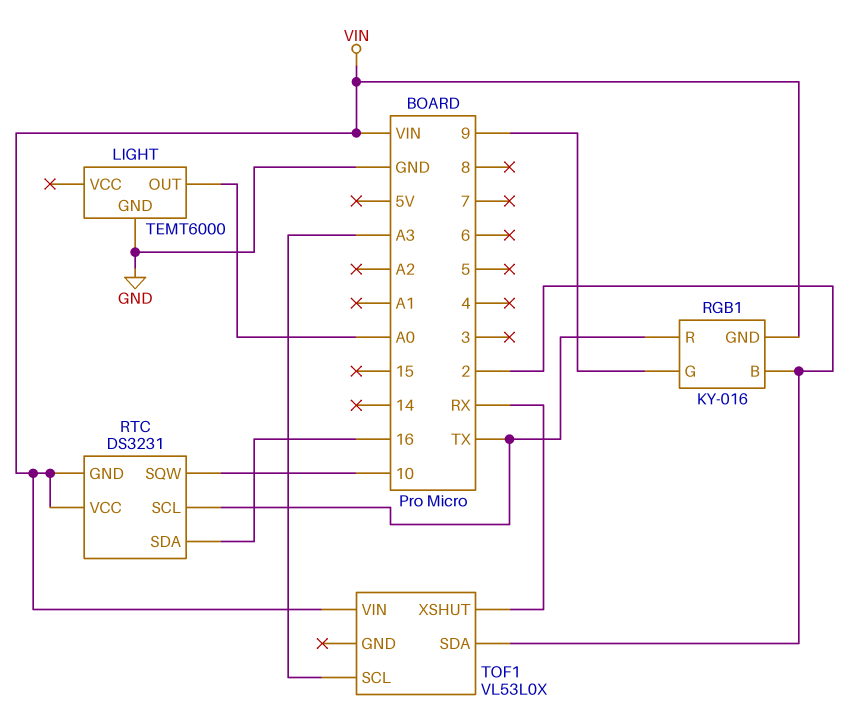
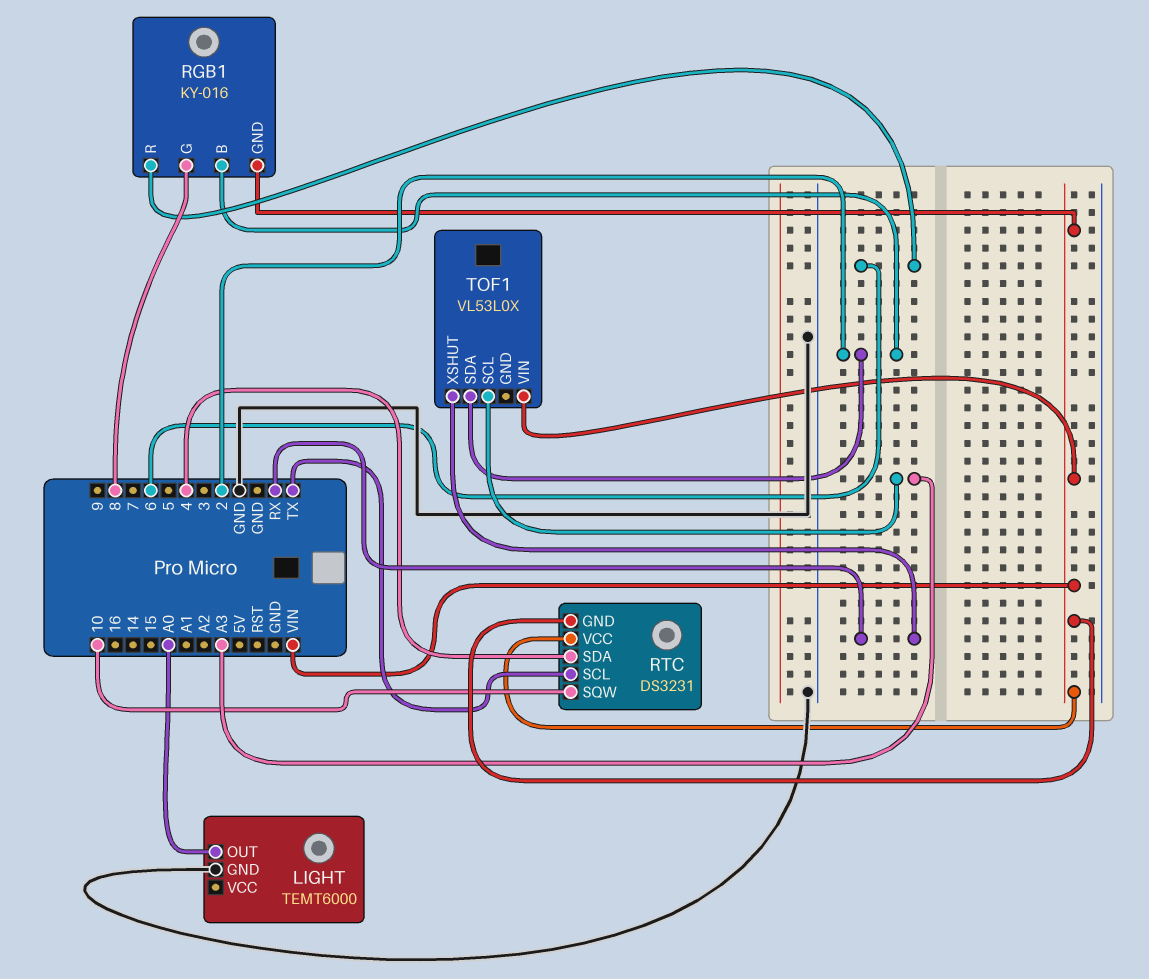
RGB1 pin G: 9 -> 8
RGB1 pin R: TX -> 6
RTC pin SDA: 16 -> 4

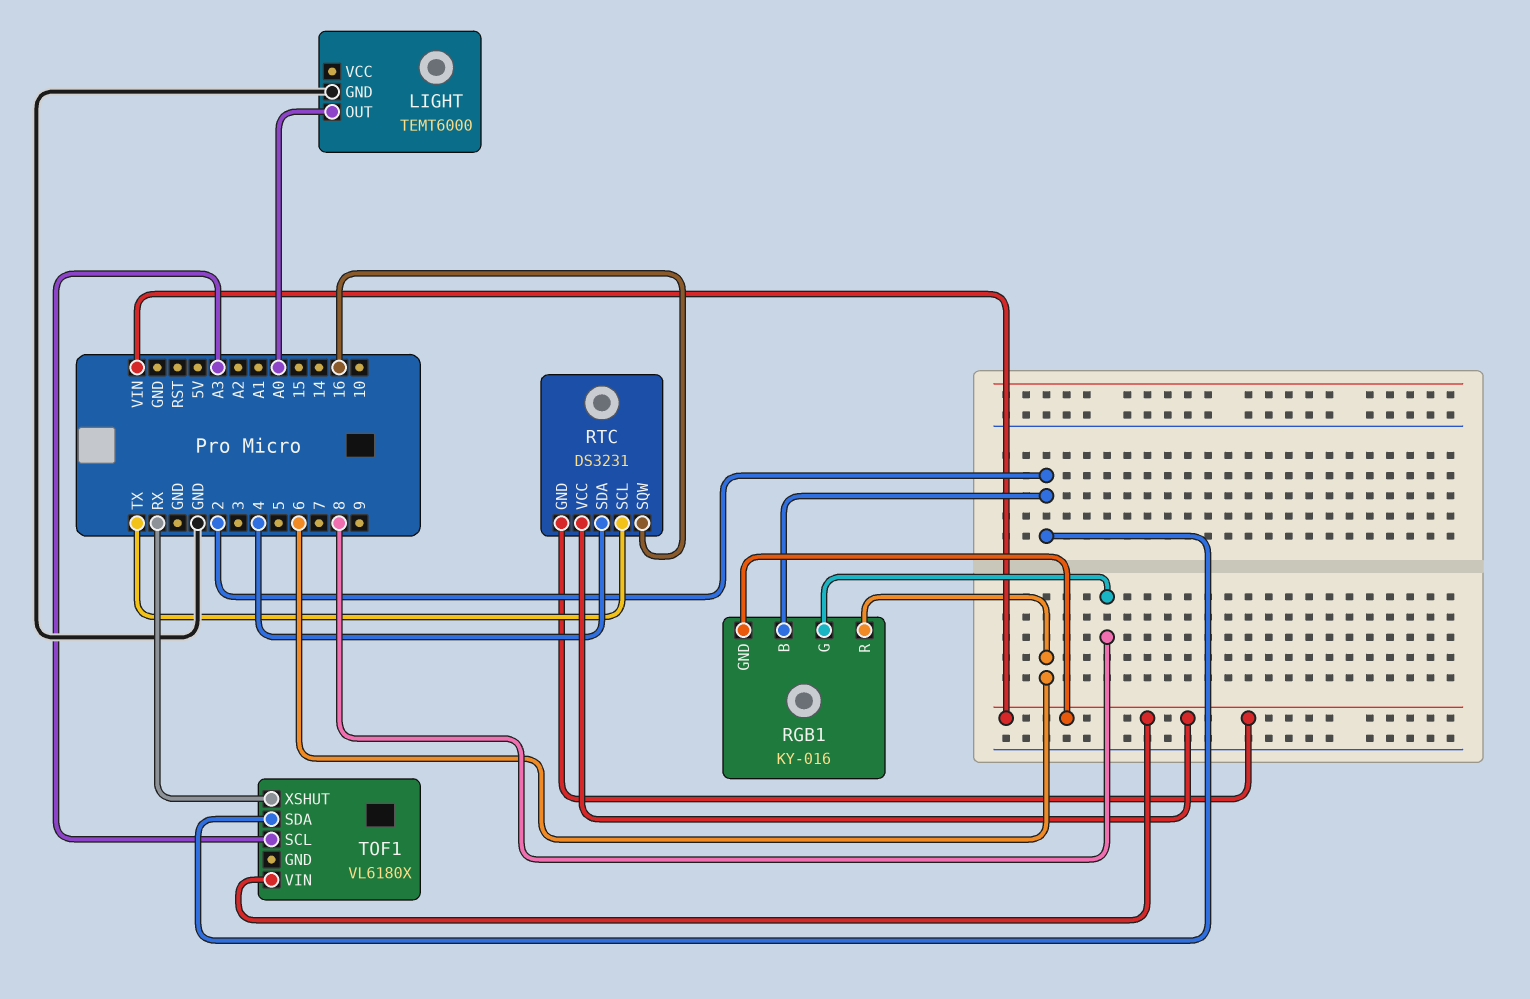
RTC pin SQW: 10 -> 16
TOF1: VL53L0X -> VL6180X

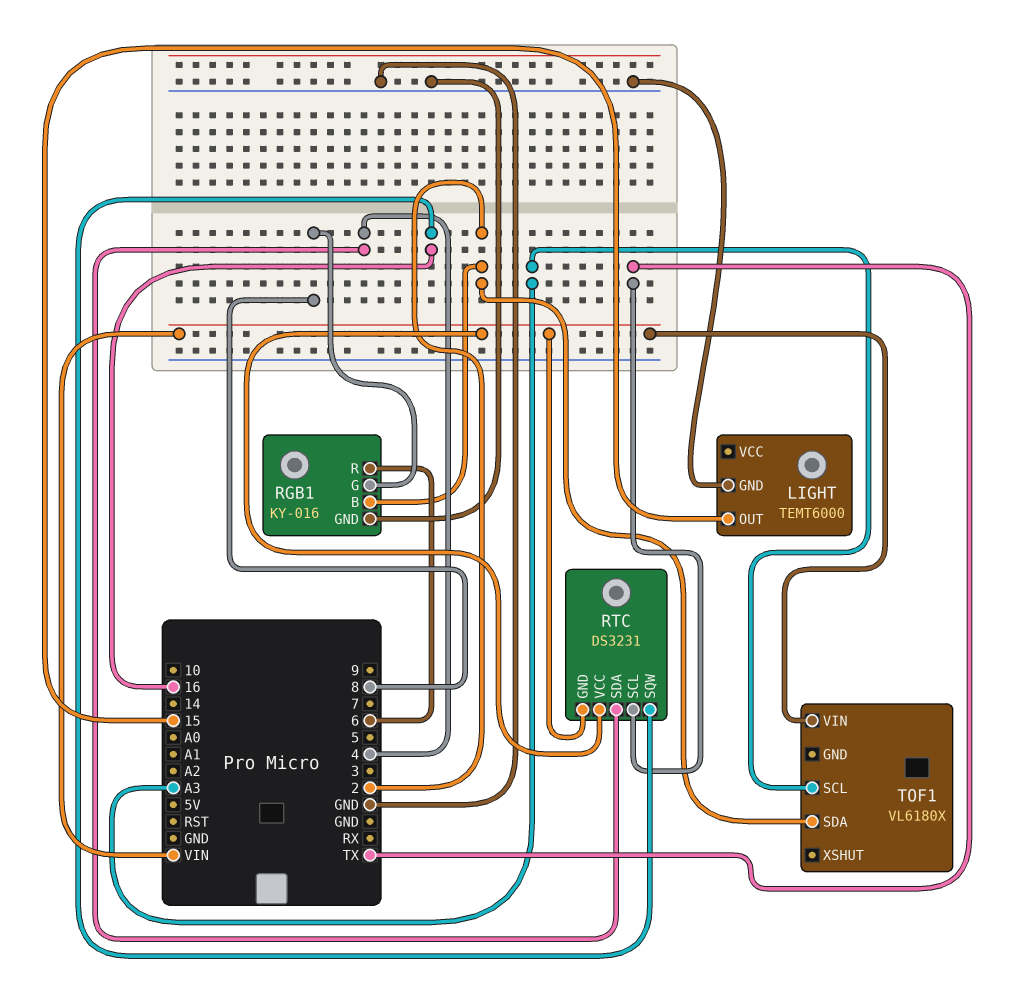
LIGHT pin OUT: A0 -> 15
RGB1 pin GND: VIN -> GND
TOF1 pin XSHUT: RX -> none

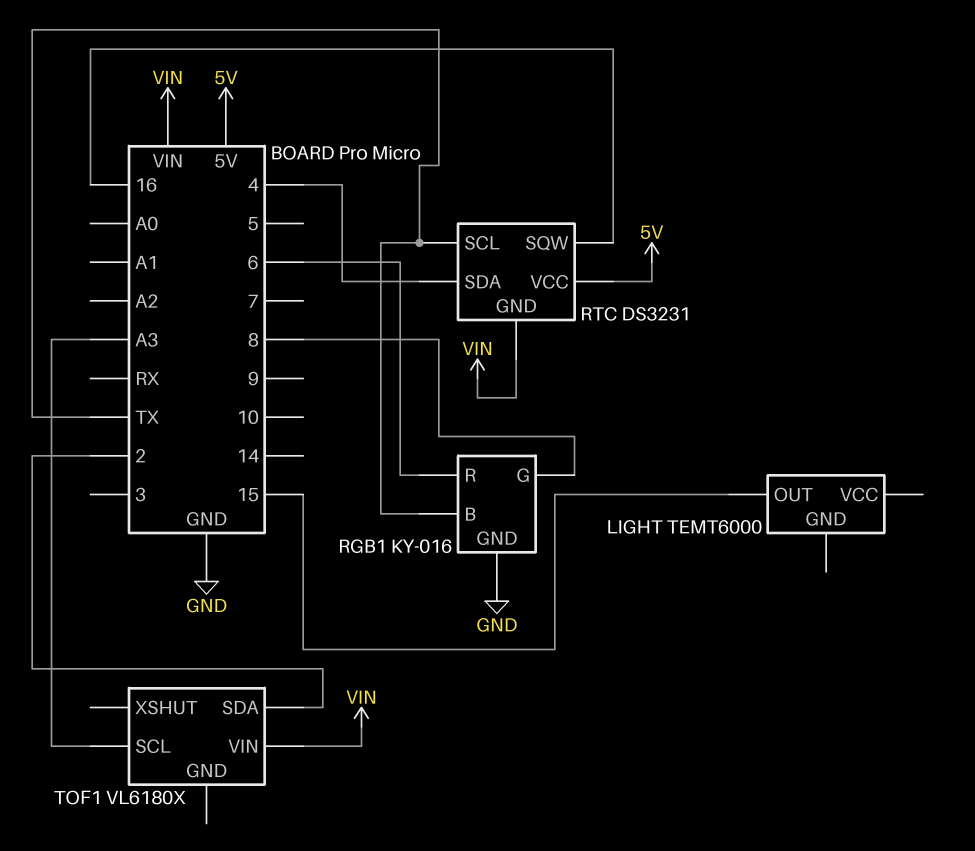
LIGHT pin GND: GND -> none
RGB1 pin B: 2 -> TX
RTC pin VCC: VIN -> 5V

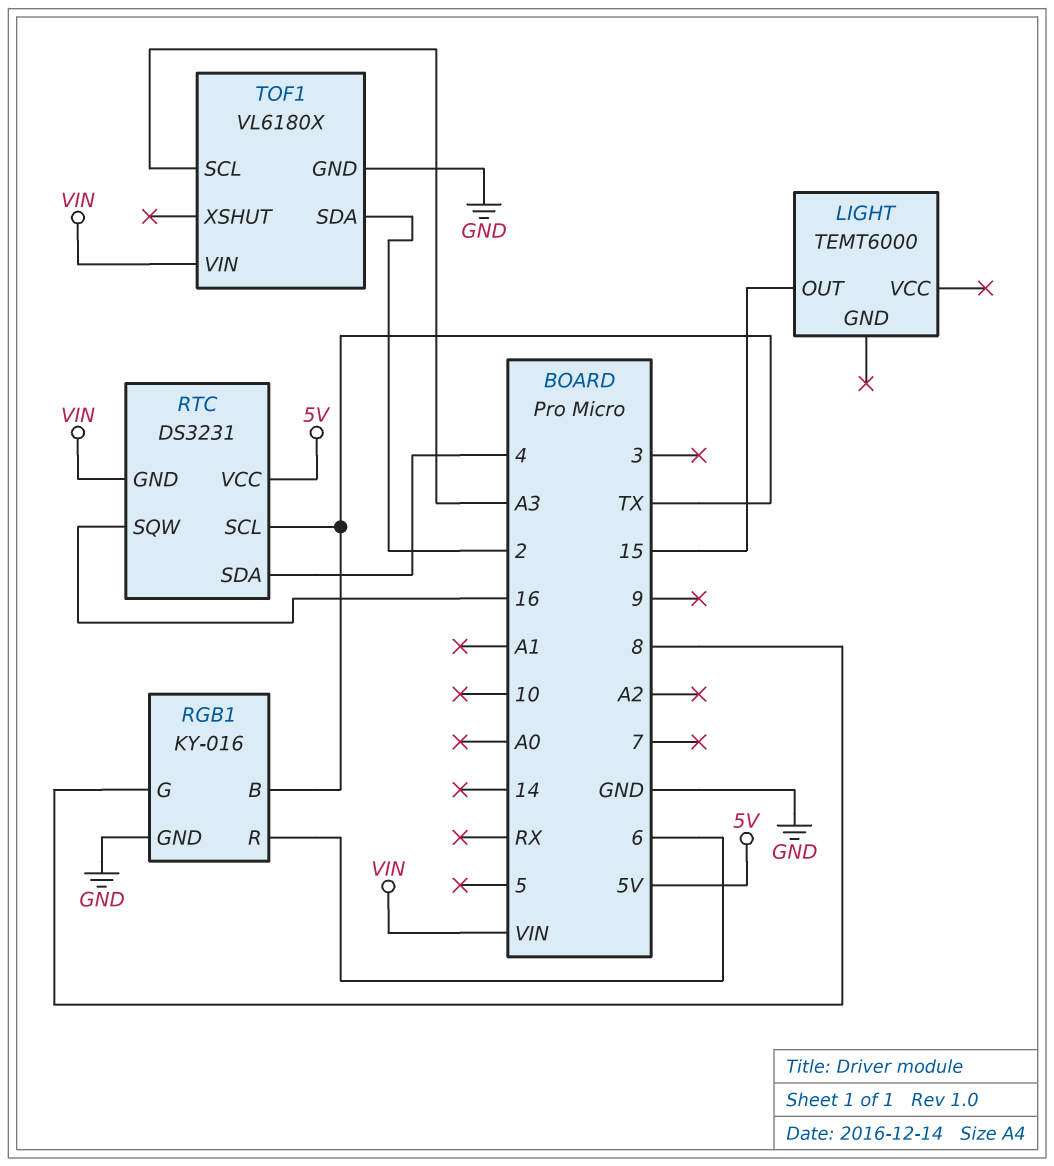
TOF1 pin GND: none -> GND

